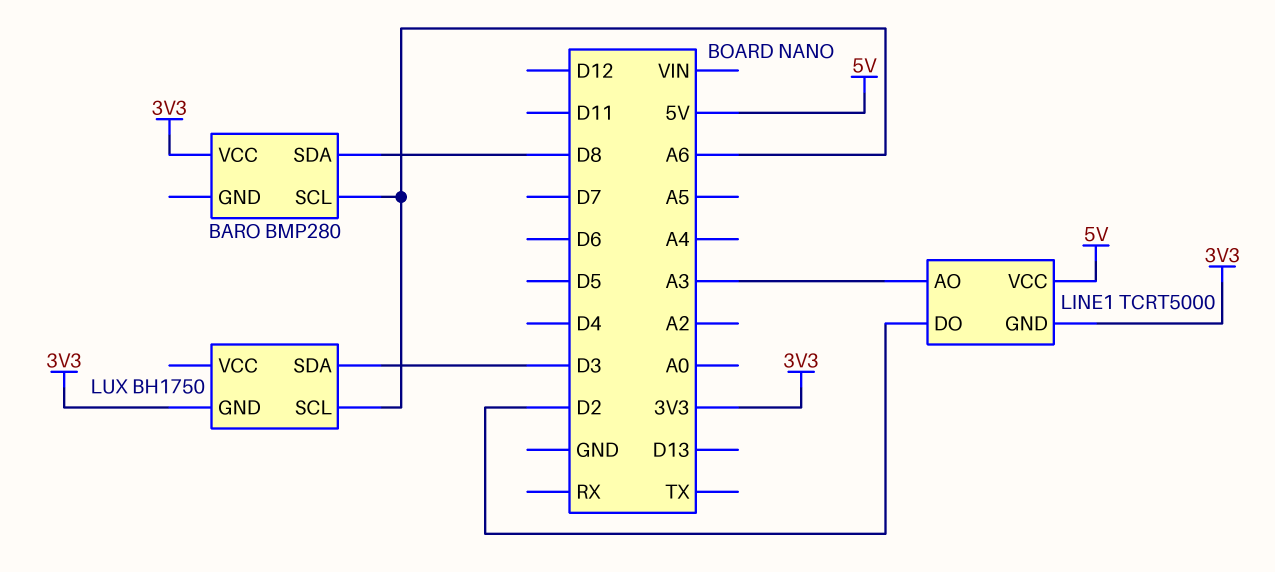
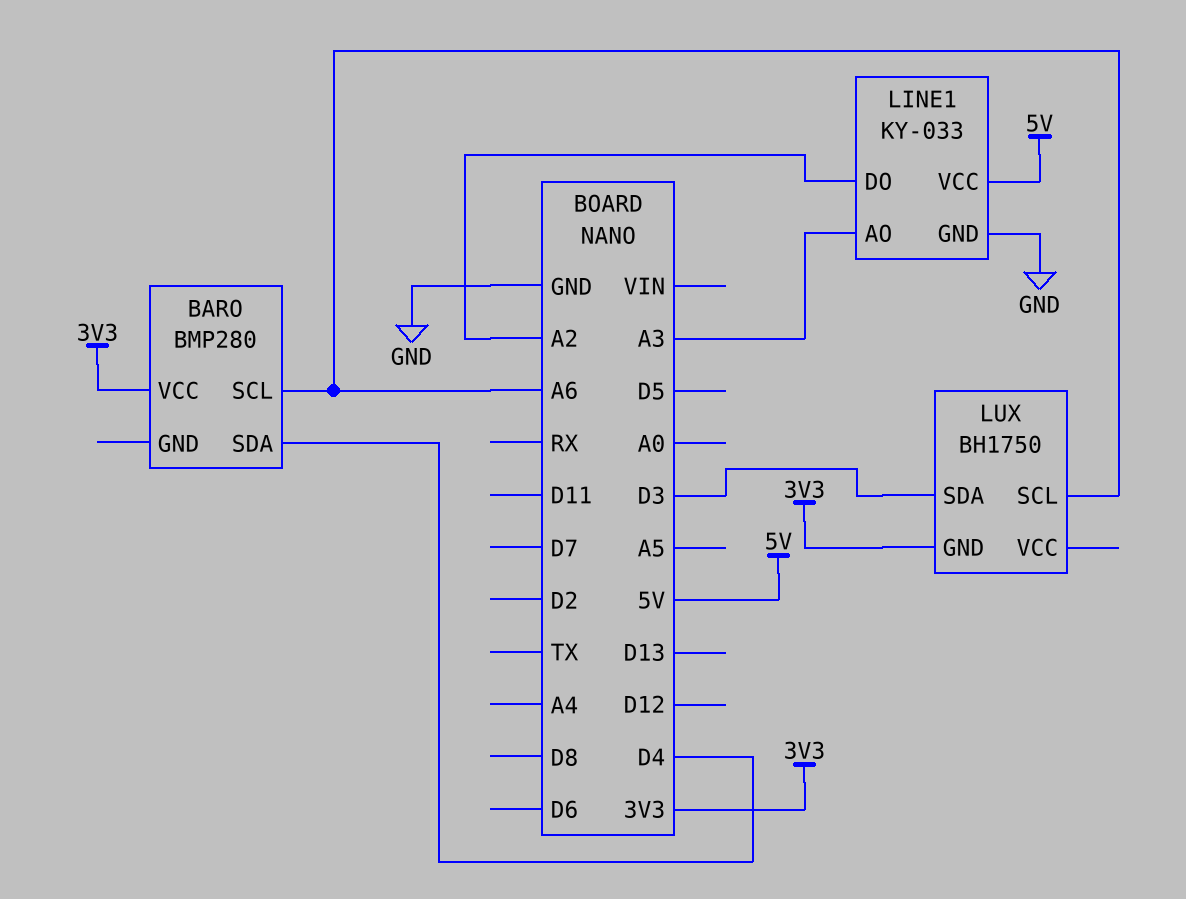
BARO pin SDA: D8 -> D4
LINE1: TCRT5000 -> KY-033
LINE1 pin DO: D2 -> A2
LINE1 pin GND: 3V3 -> GND

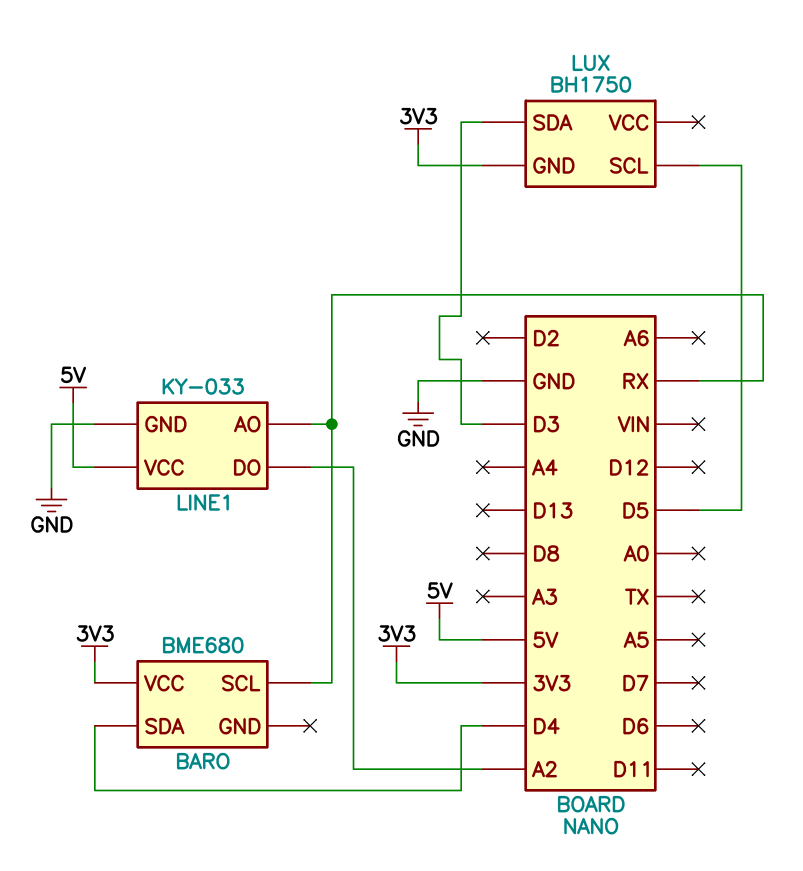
BARO: BMP280 -> BME680
BARO pin SCL: A6 -> RX
LINE1 pin AO: A3 -> RX
LUX pin SCL: A6 -> D5

